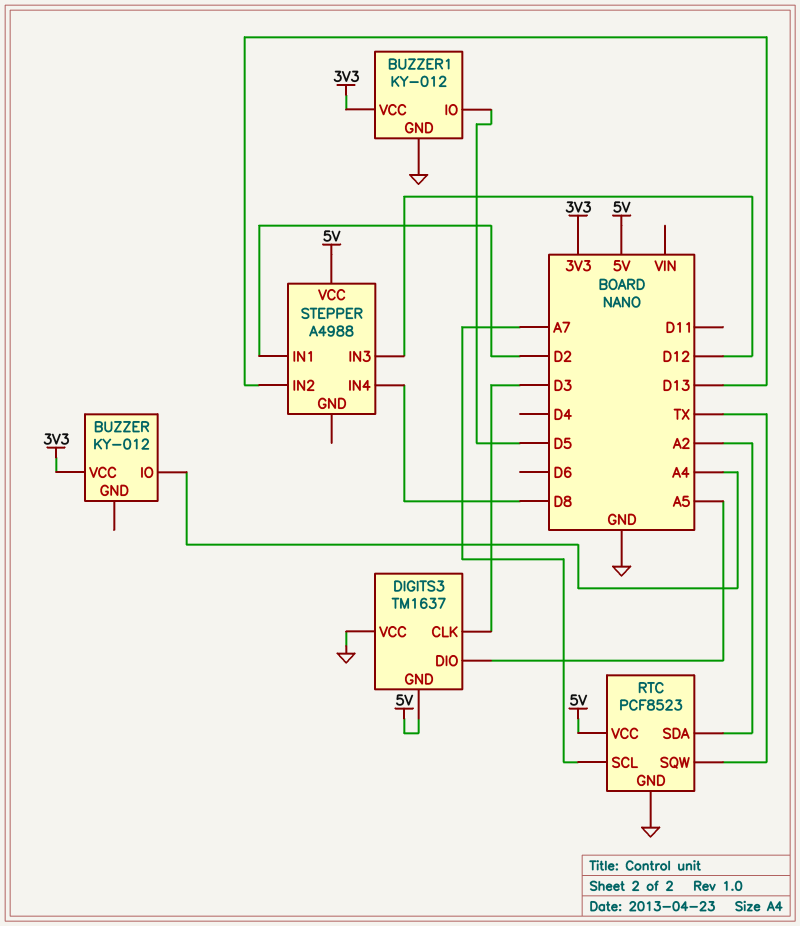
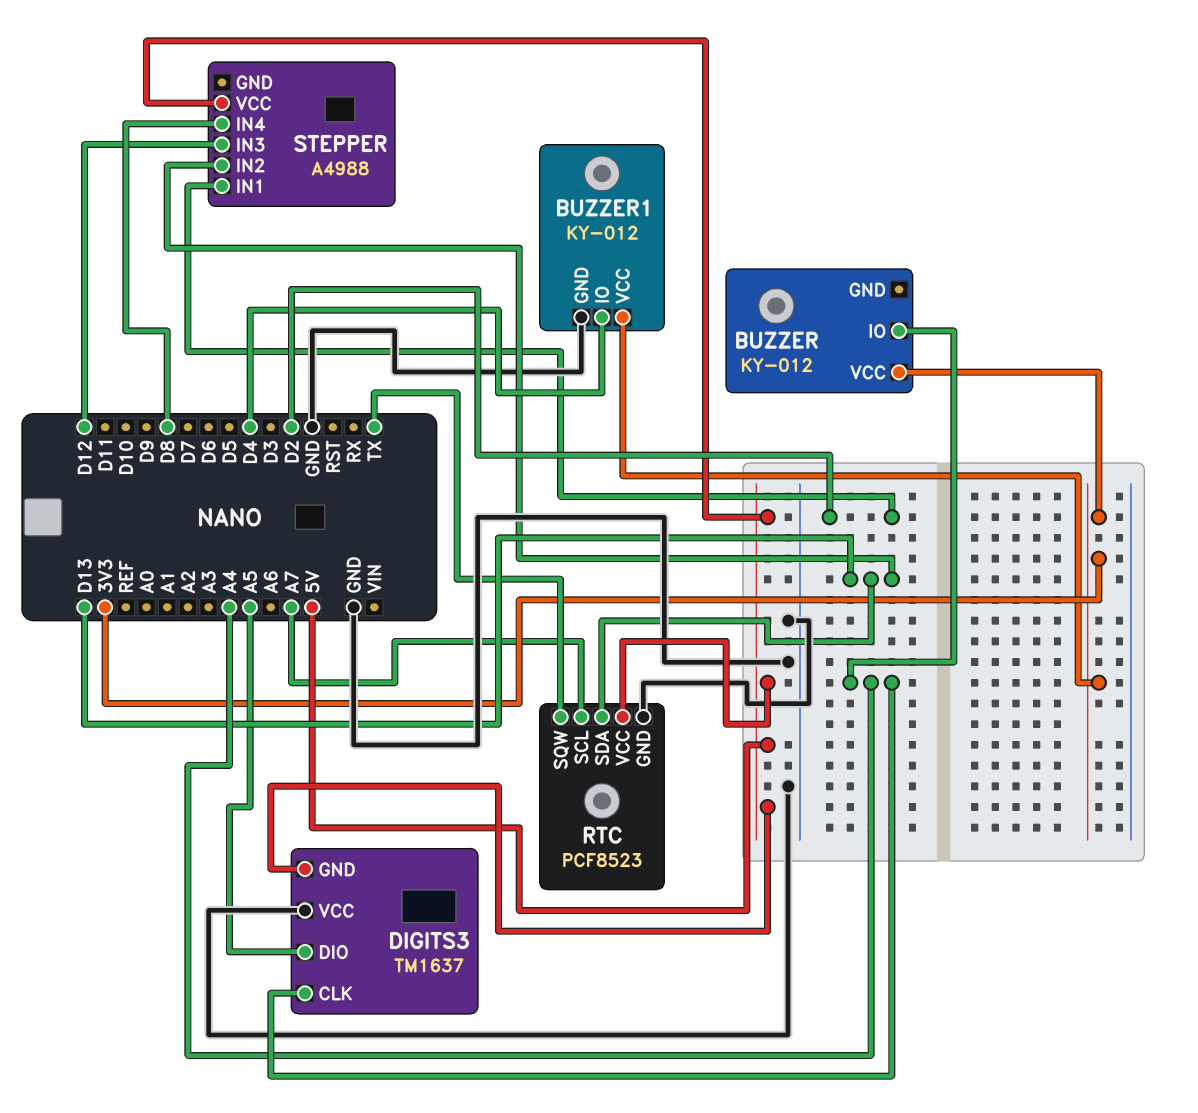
BUZZER1 pin IO: D5 -> D4
DIGITS3 pin CLK: D3 -> A4
RTC pin SDA: A2 -> D13

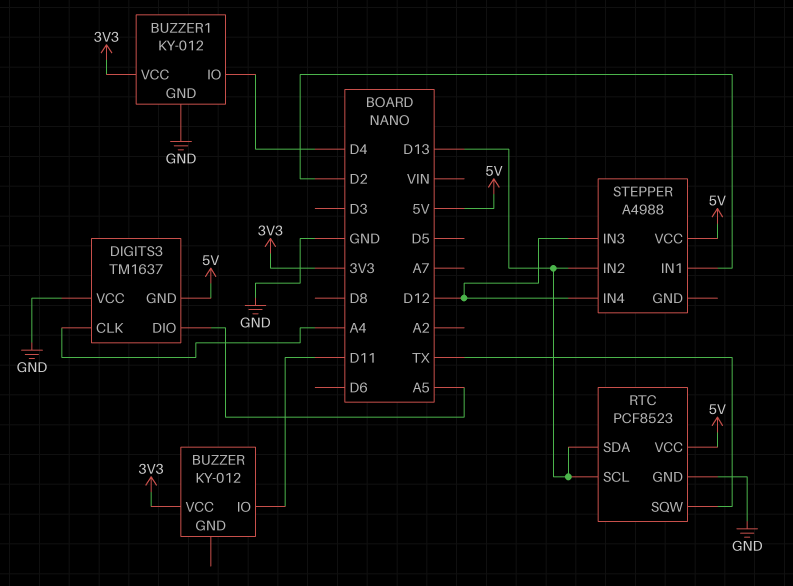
BUZZER pin IO: A4 -> D11
RTC pin SCL: A7 -> D13
STEPPER pin IN4: D8 -> D12

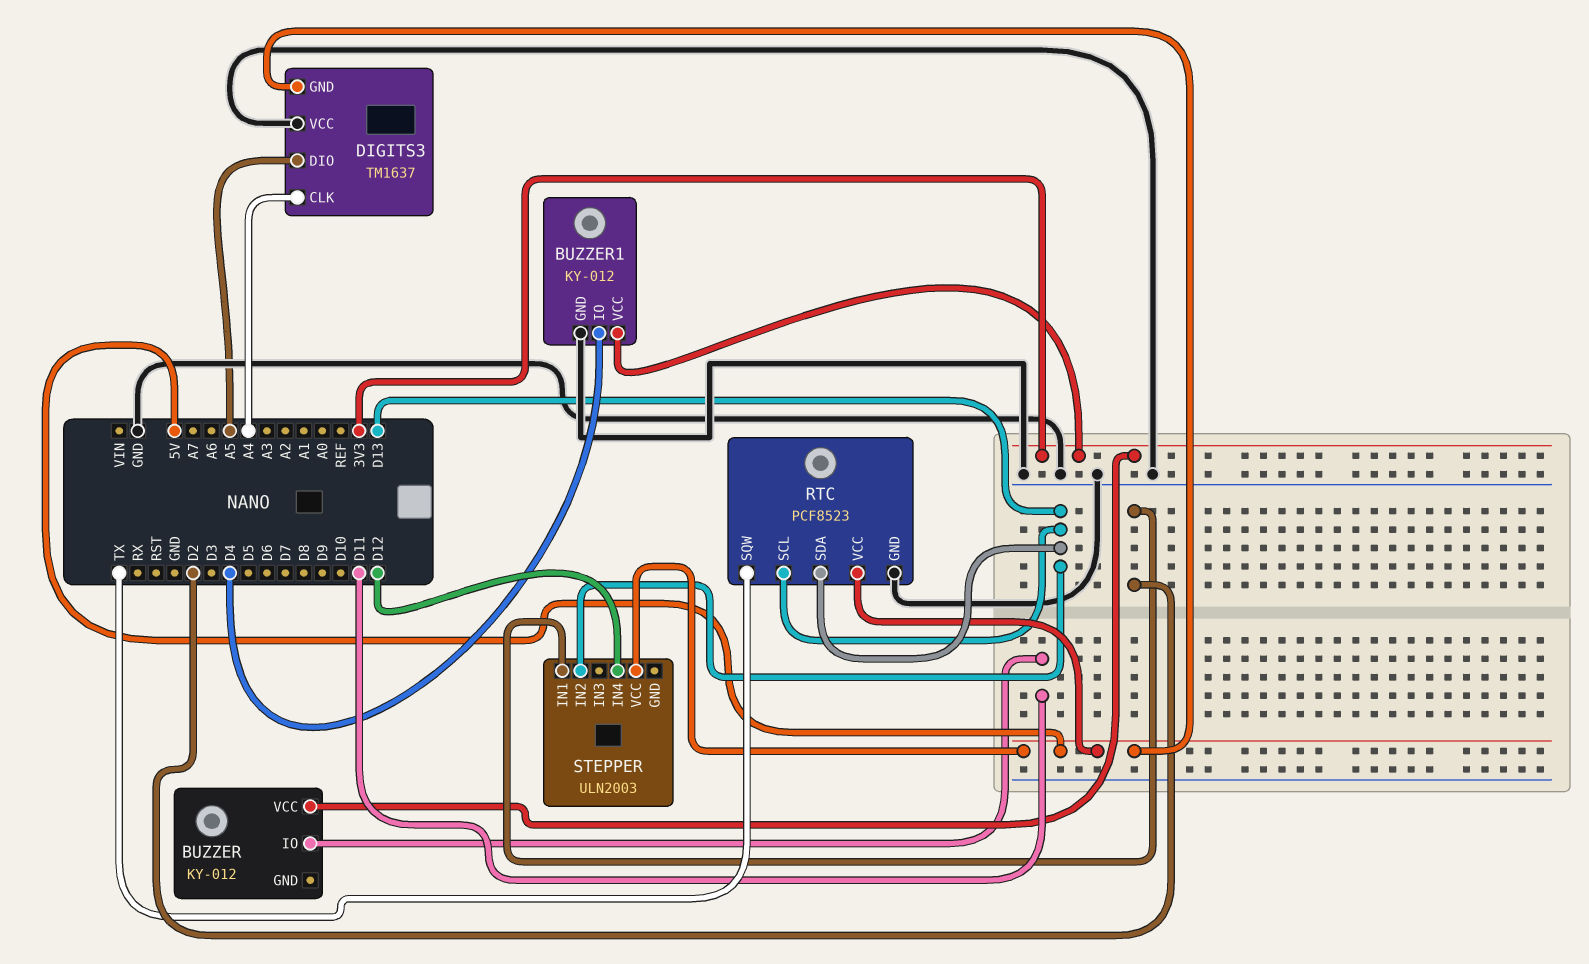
STEPPER: A4988 -> ULN2003
STEPPER pin IN3: D12 -> none

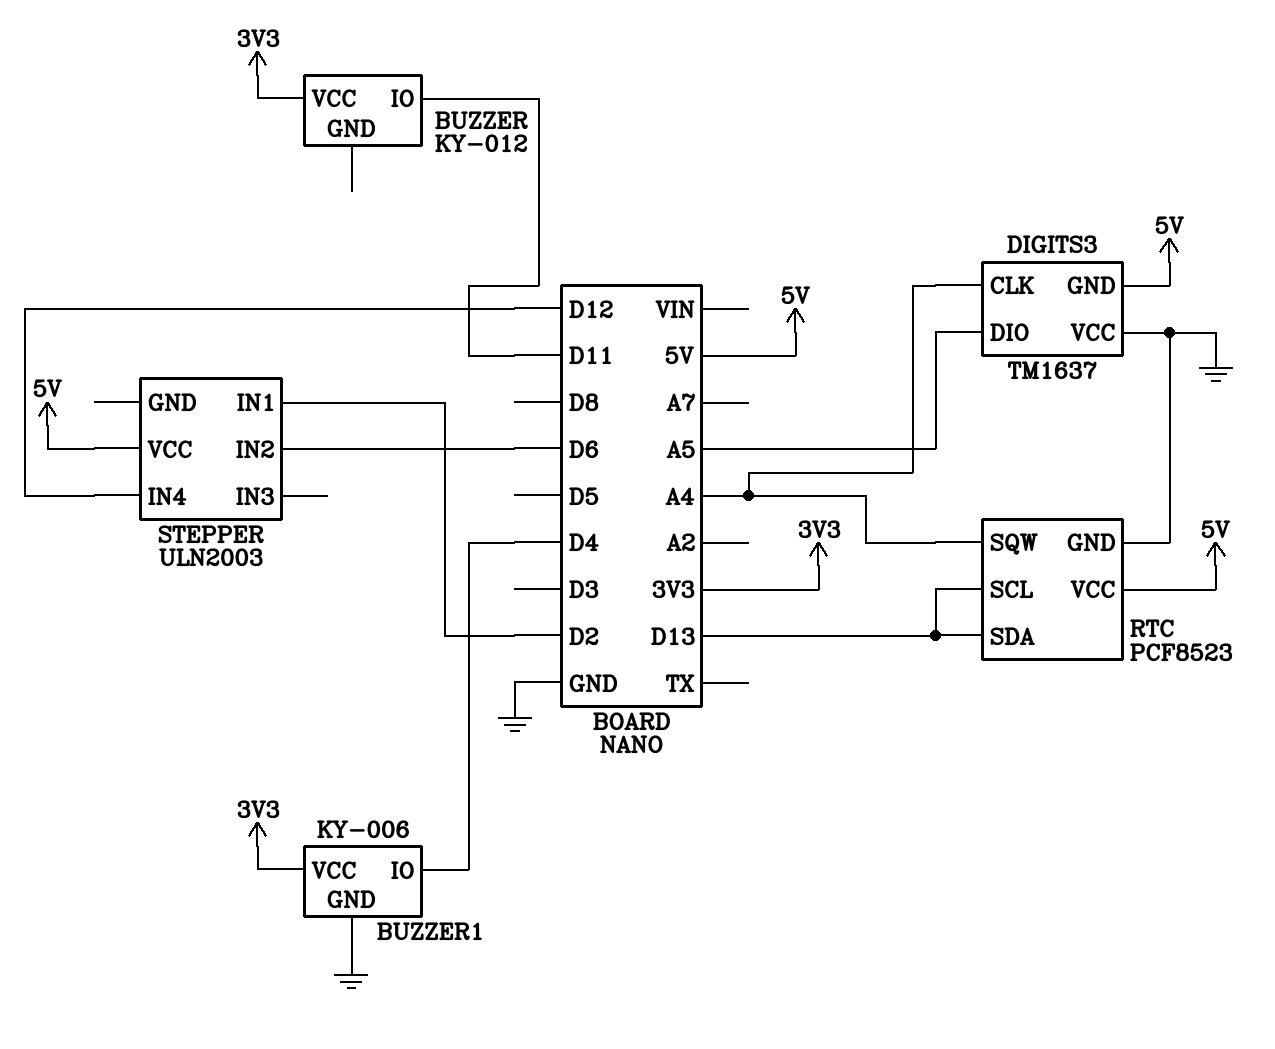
BUZZER1: KY-012 -> KY-006
RTC pin SQW: TX -> A4
STEPPER pin IN2: D13 -> D6

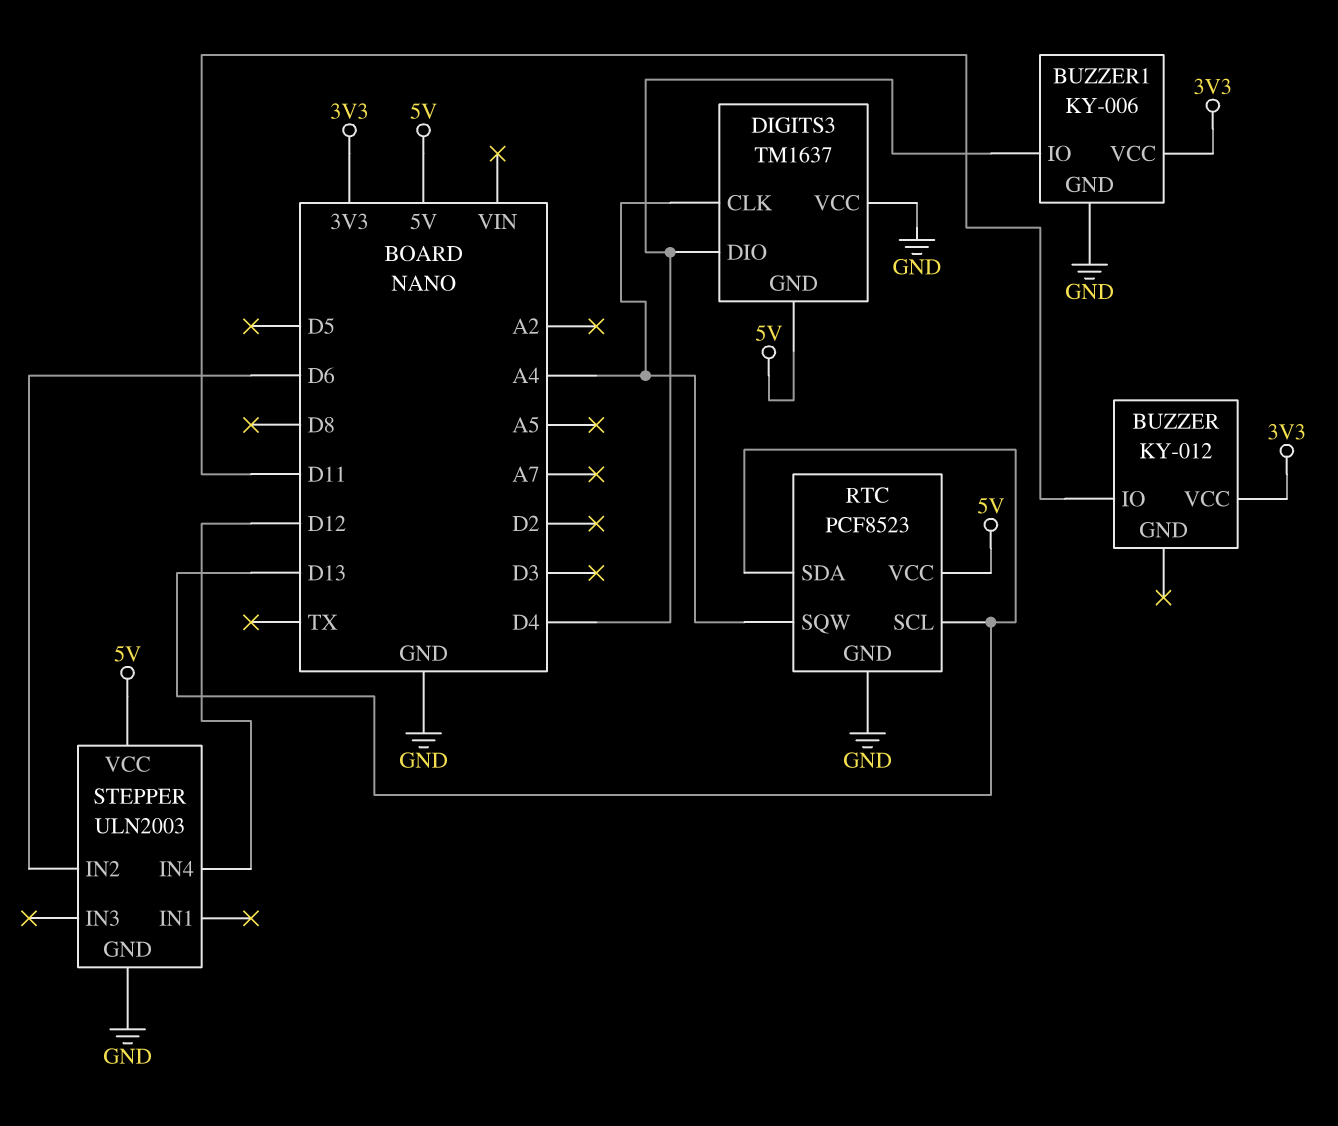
DIGITS3 pin DIO: A5 -> D4
STEPPER pin GND: none -> GND
STEPPER pin IN1: D2 -> none

